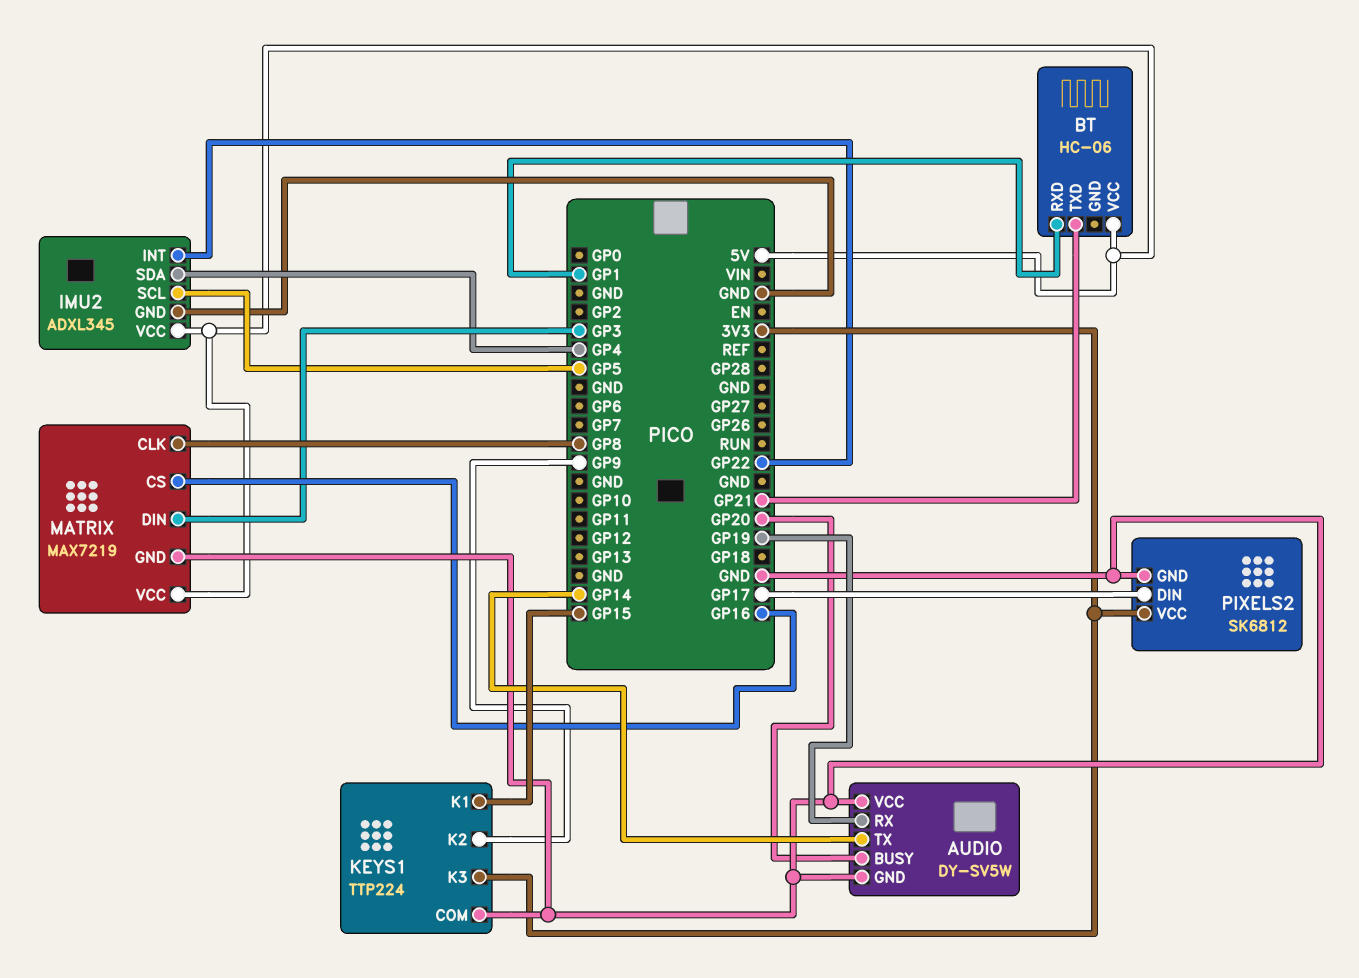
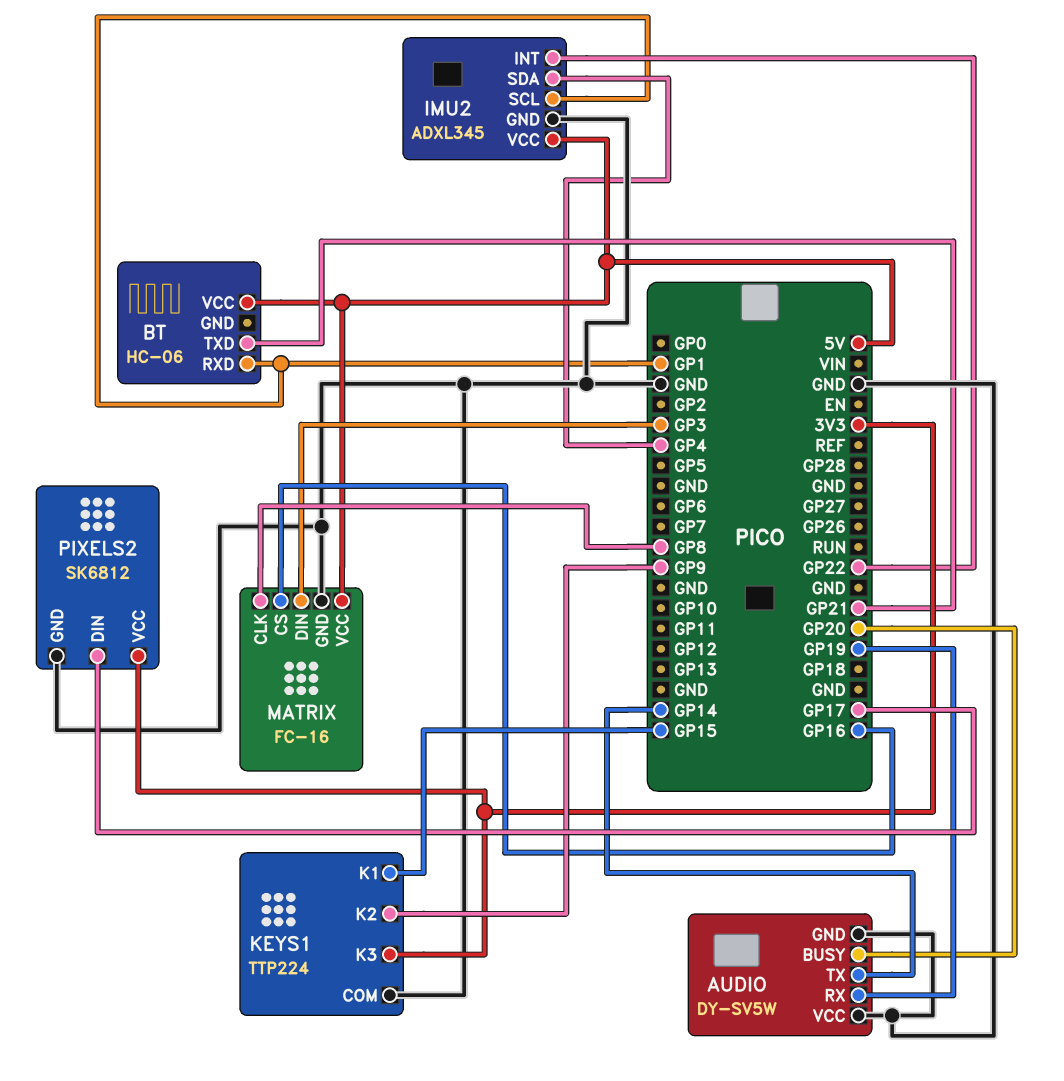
IMU2 pin SCL: GP5 -> GP1
MATRIX: MAX7219 -> FC-16

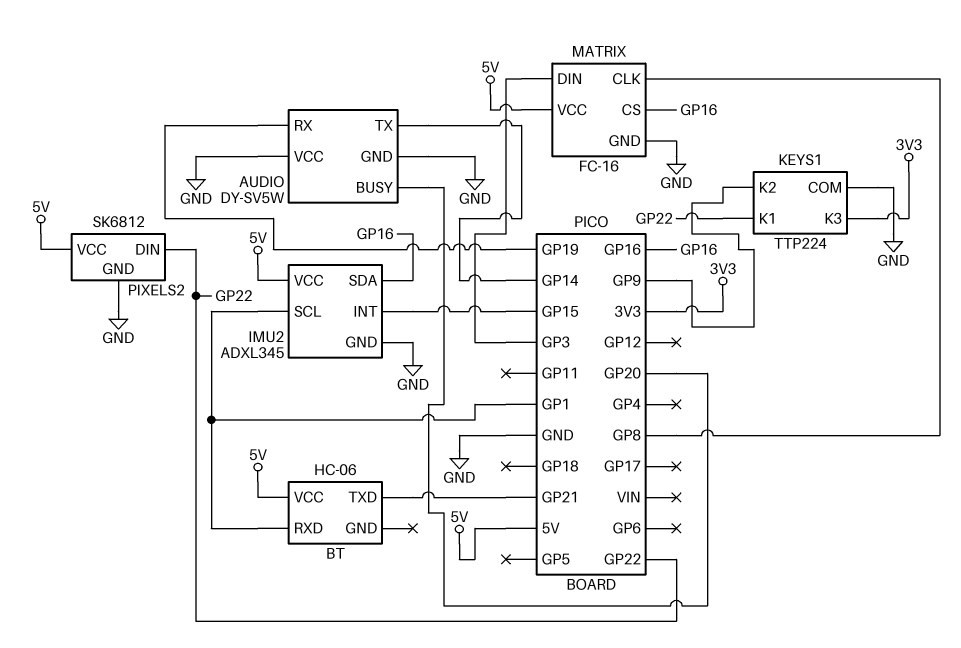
IMU2 pin INT: GP22 -> GP15
IMU2 pin SDA: GP4 -> GP16
KEYS1 pin K1: GP15 -> GP22
PIXELS2 pin DIN: GP17 -> GP22
PIXELS2 pin VCC: 3V3 -> 5V

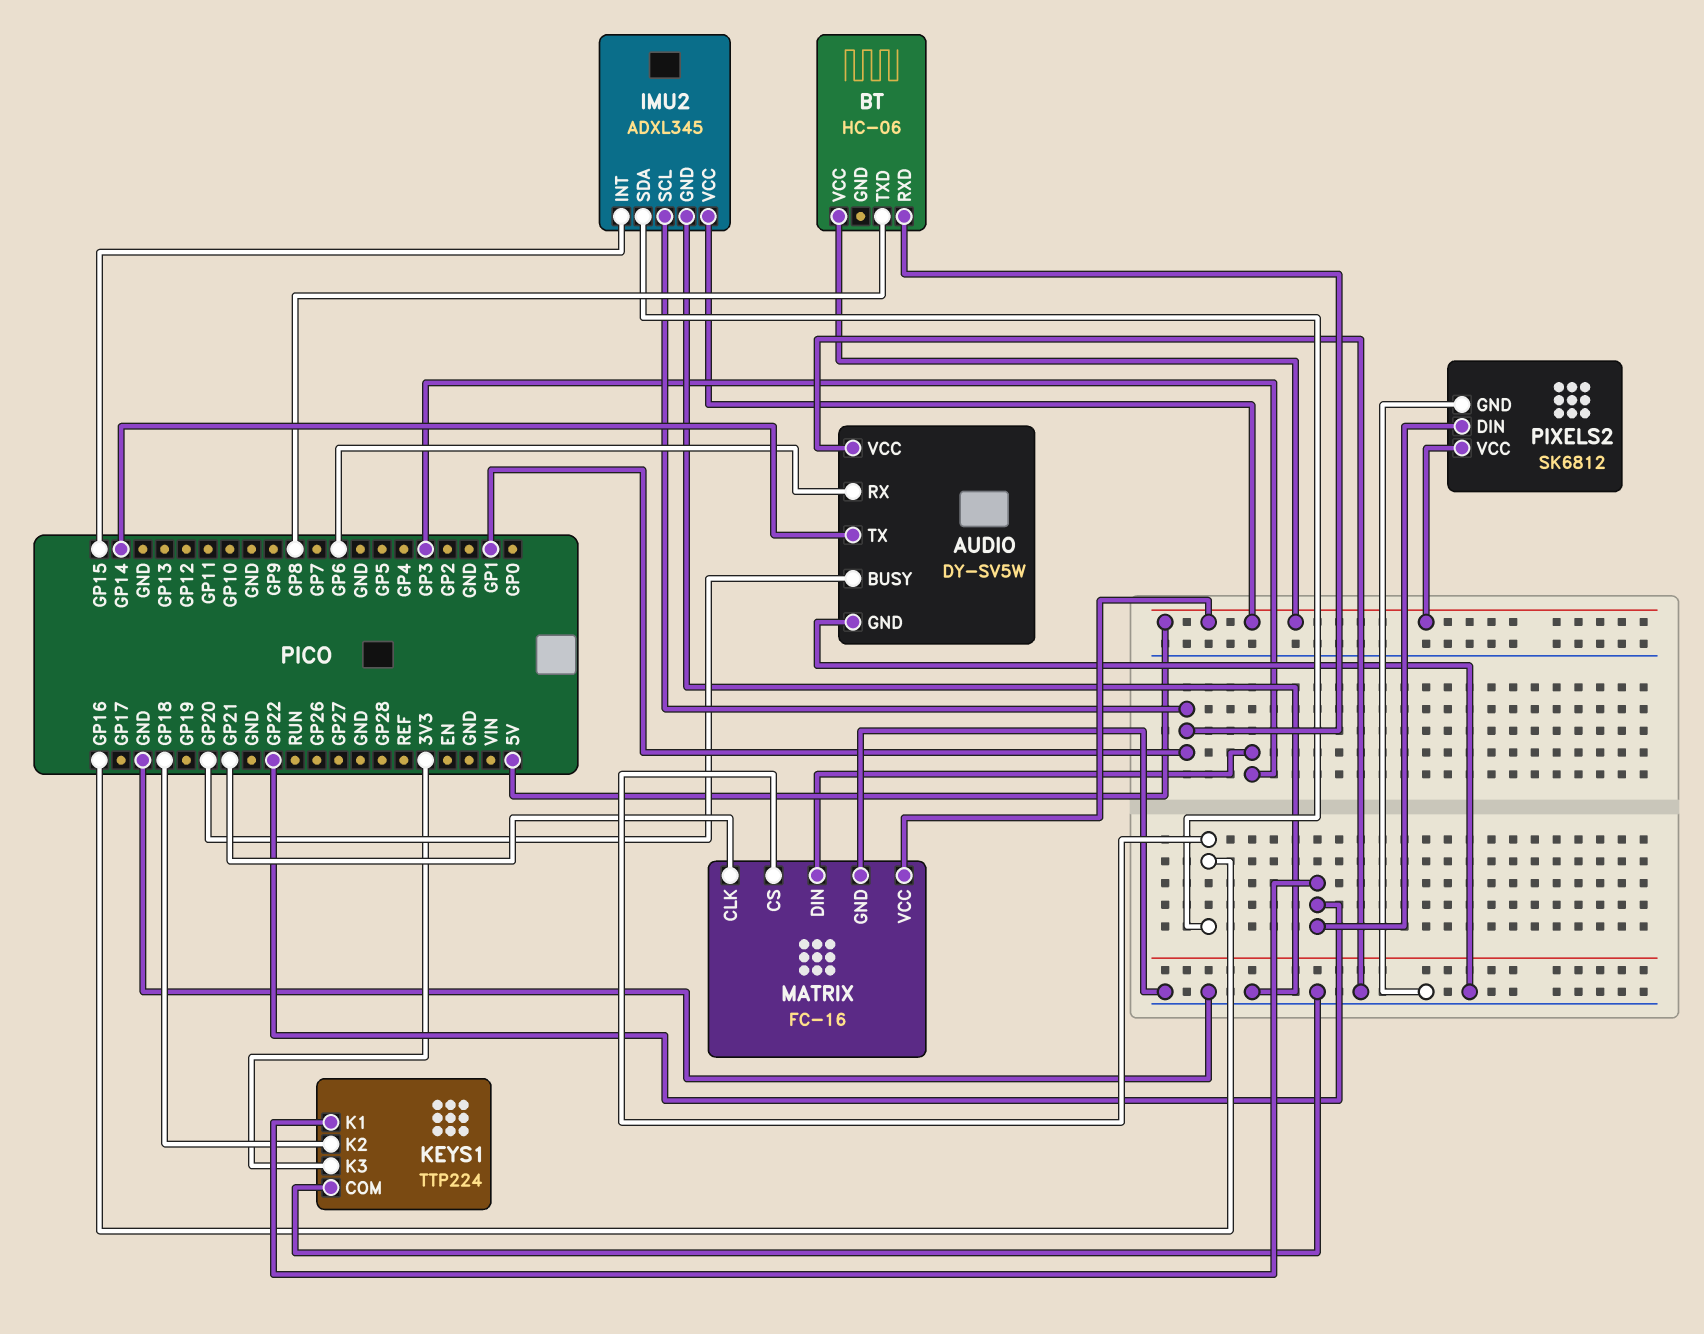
AUDIO pin RX: GP19 -> GP6
BT pin TXD: GP21 -> GP8
KEYS1 pin K2: GP9 -> GP18
MATRIX pin CLK: GP8 -> GP21

